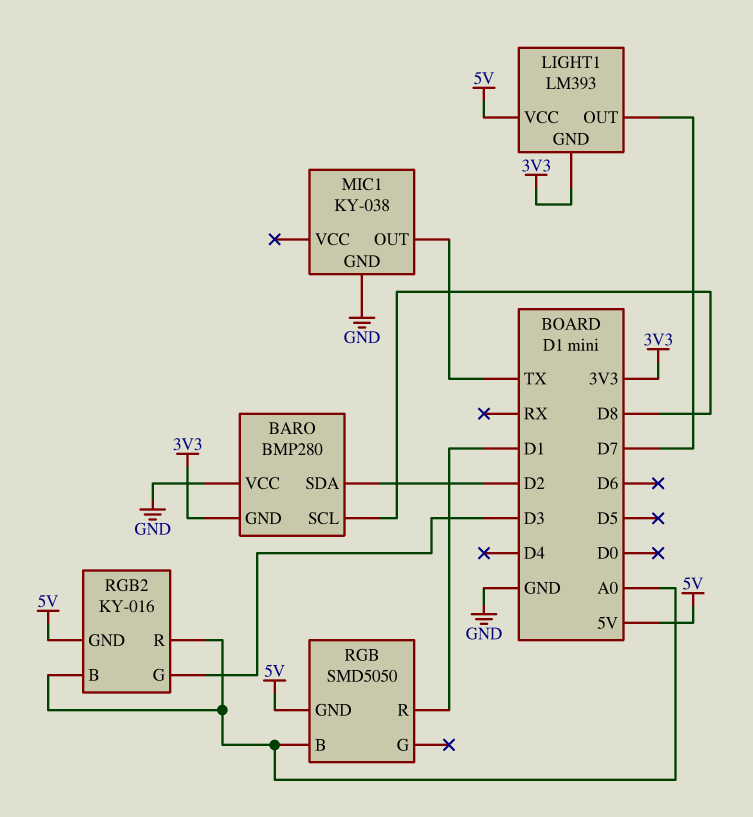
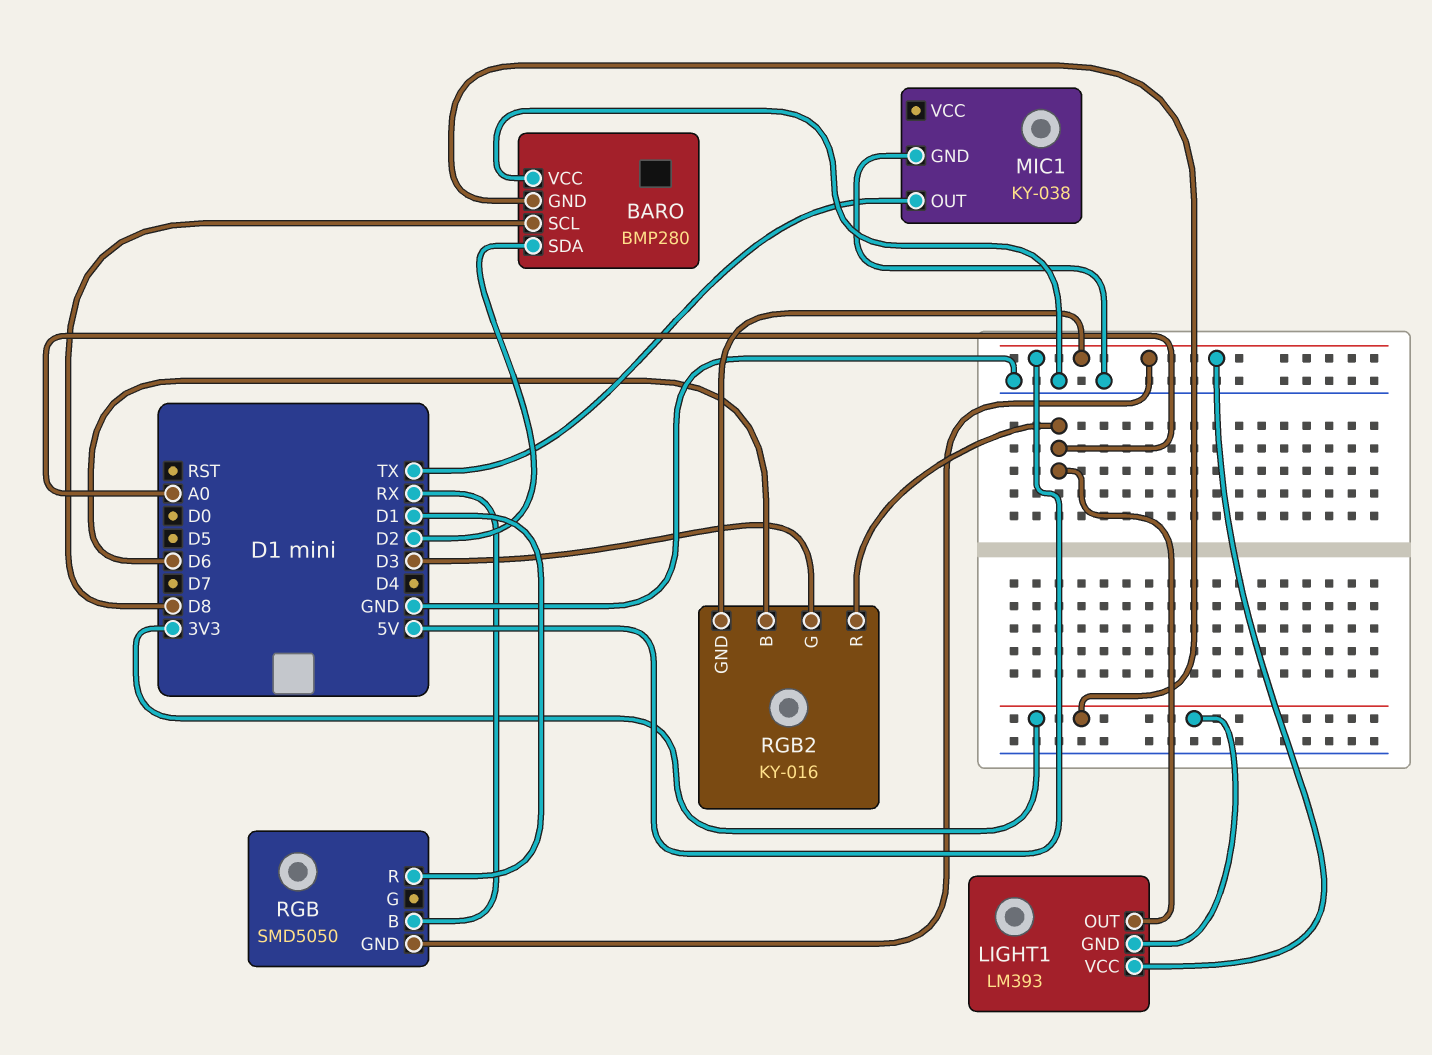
LIGHT1 pin OUT: D7 -> A0
RGB pin B: A0 -> RX
RGB2 pin B: A0 -> D6

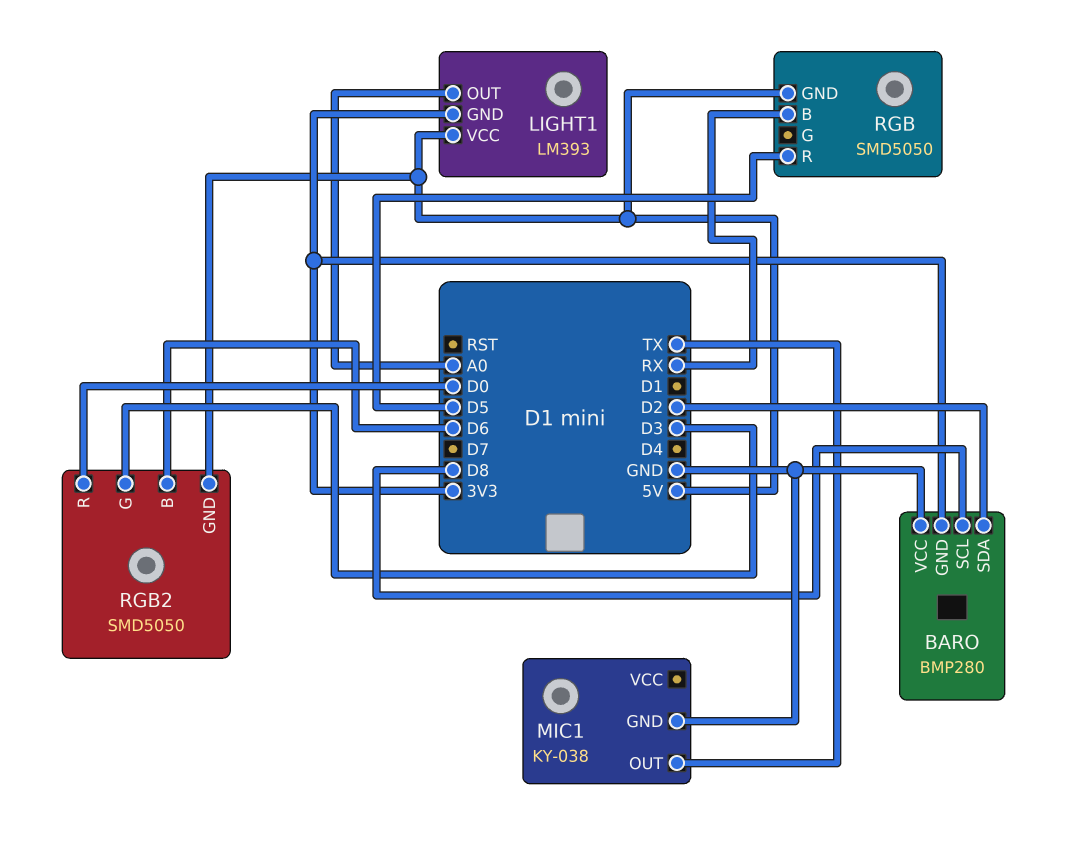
RGB pin R: D1 -> D5
RGB2: KY-016 -> SMD5050
RGB2 pin R: A0 -> D0

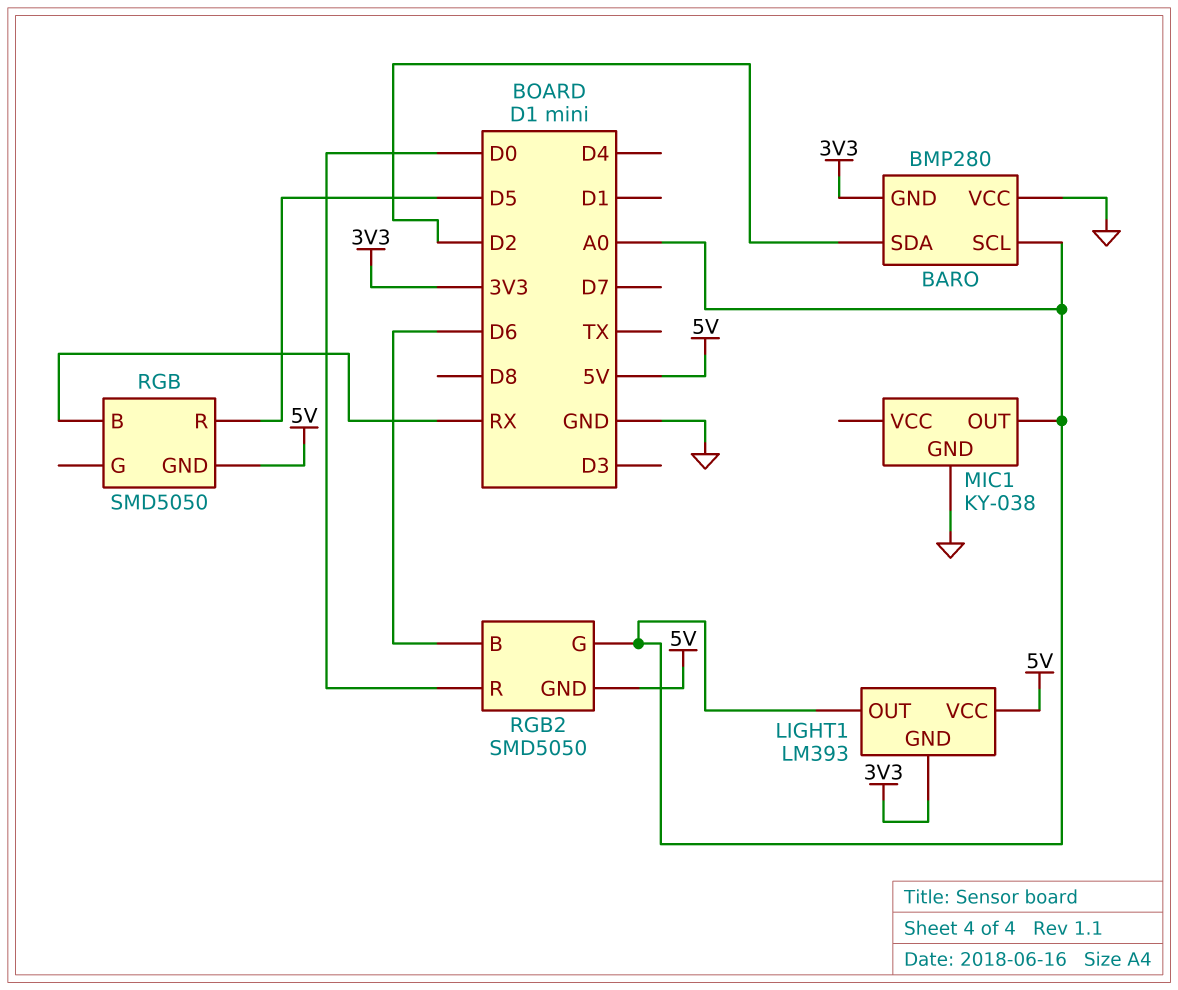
BARO pin SCL: D8 -> A0
MIC1 pin OUT: TX -> A0
RGB2 pin G: D3 -> A0

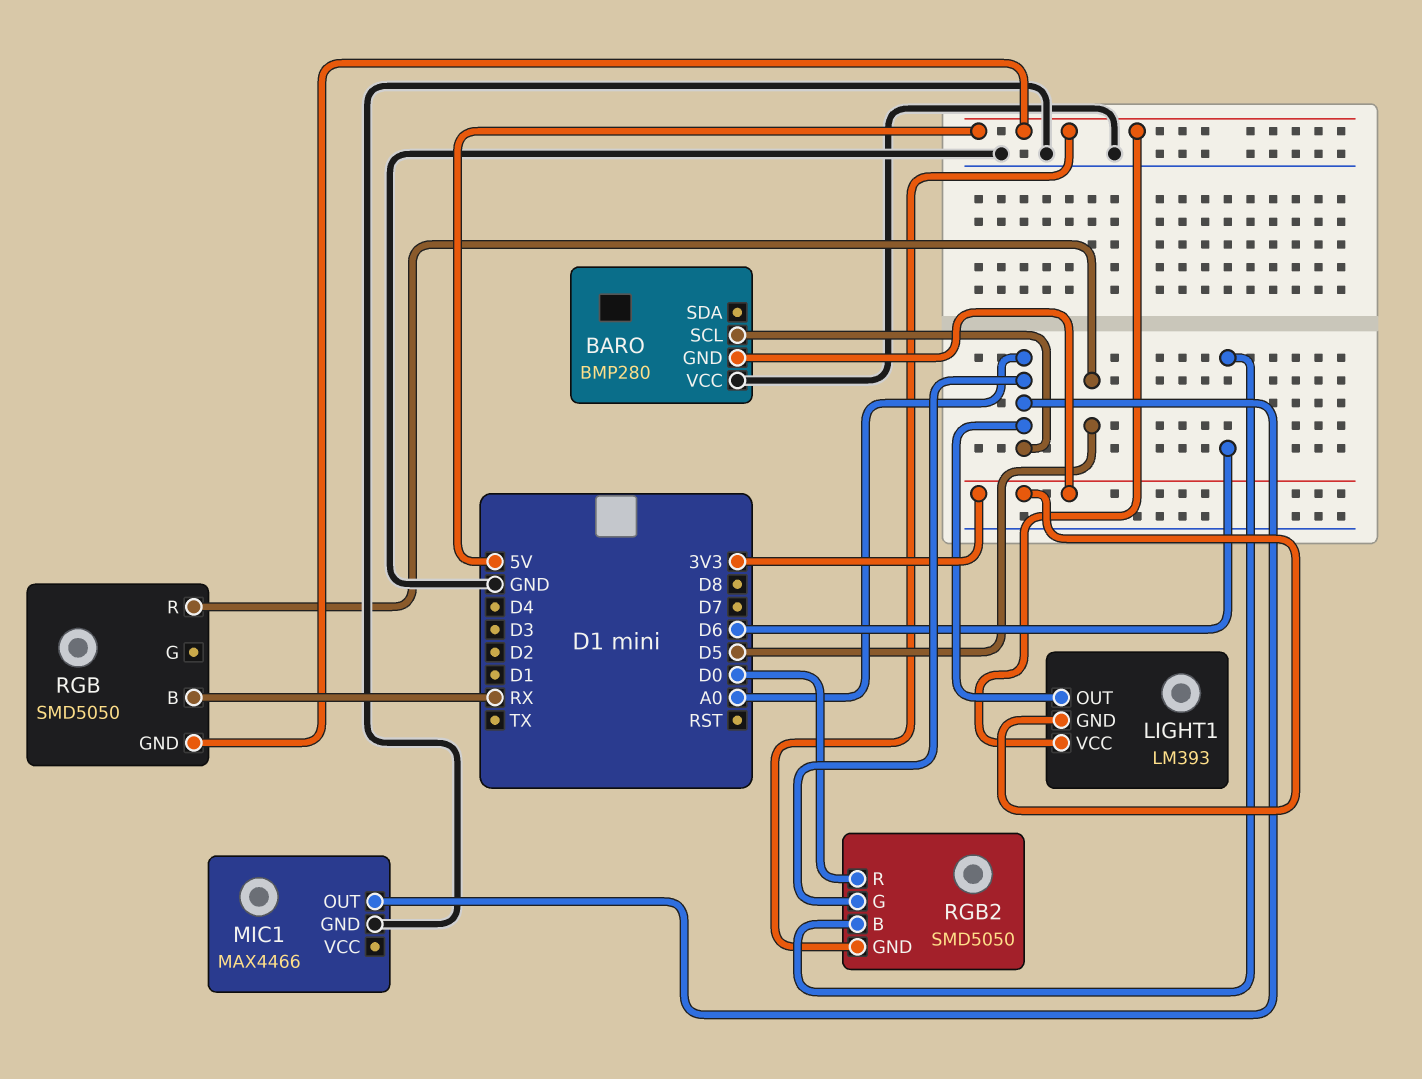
BARO pin SDA: D2 -> none
MIC1: KY-038 -> MAX4466

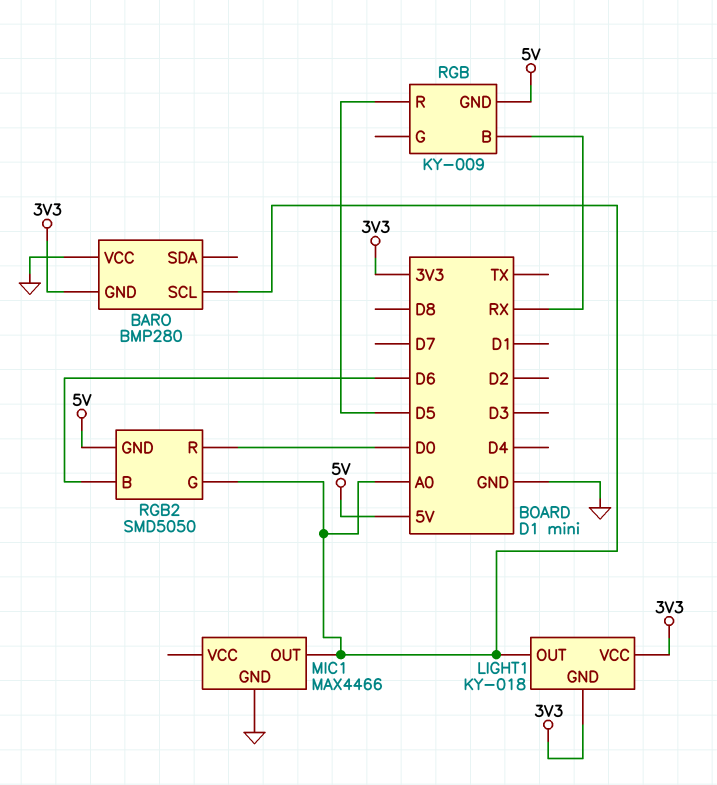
LIGHT1: LM393 -> KY-018
LIGHT1 pin VCC: 5V -> 3V3
RGB: SMD5050 -> KY-009

